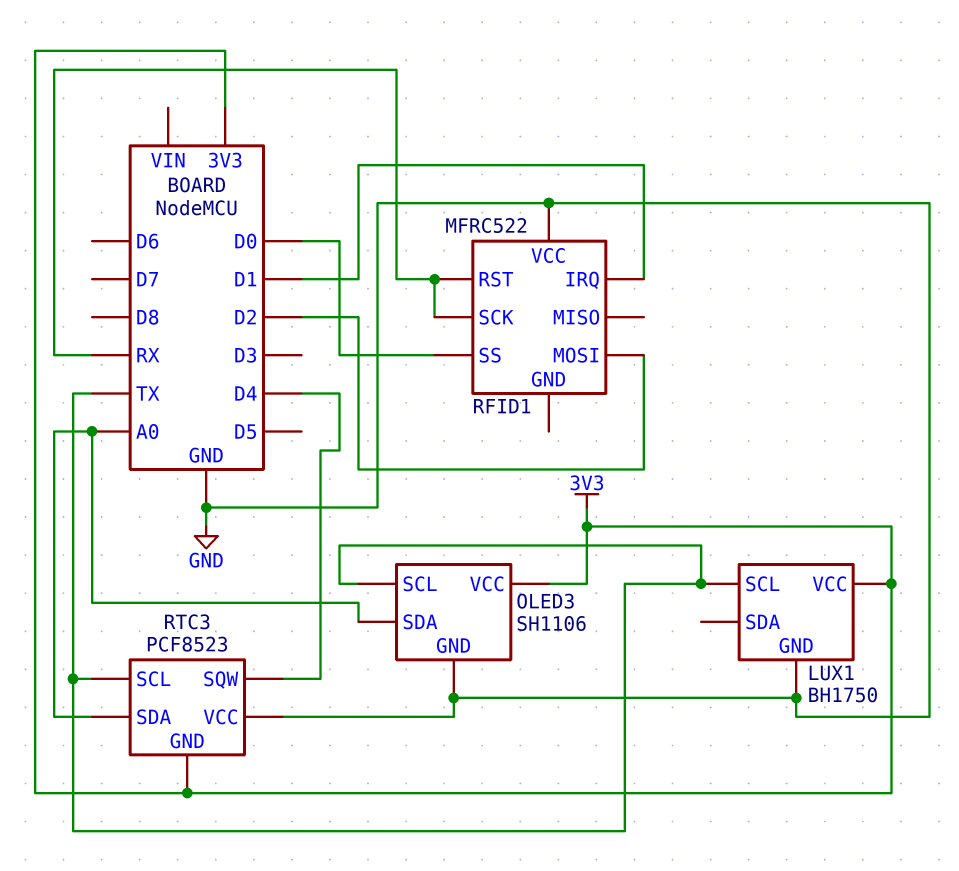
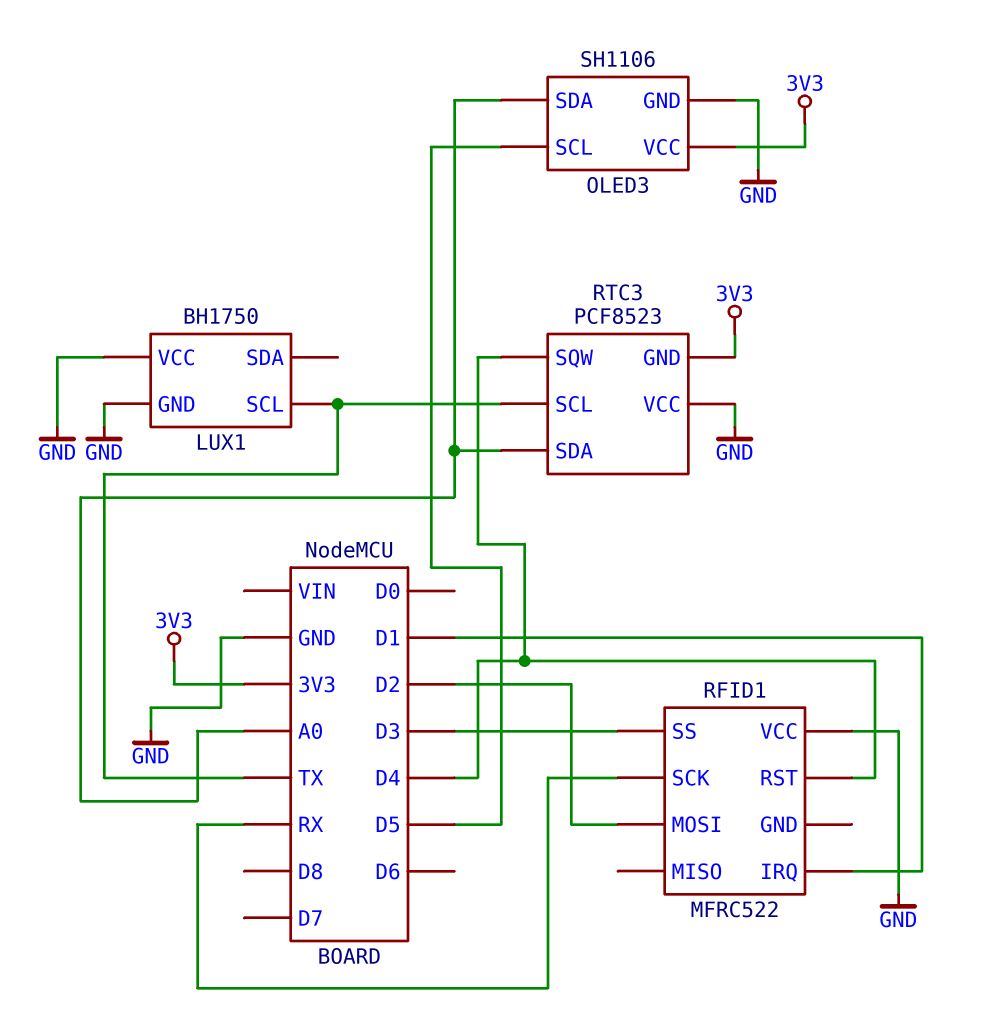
LUX1 pin VCC: 3V3 -> GND
OLED3 pin SCL: TX -> D5
RFID1 pin RST: RX -> D4
RFID1 pin SS: D0 -> D3

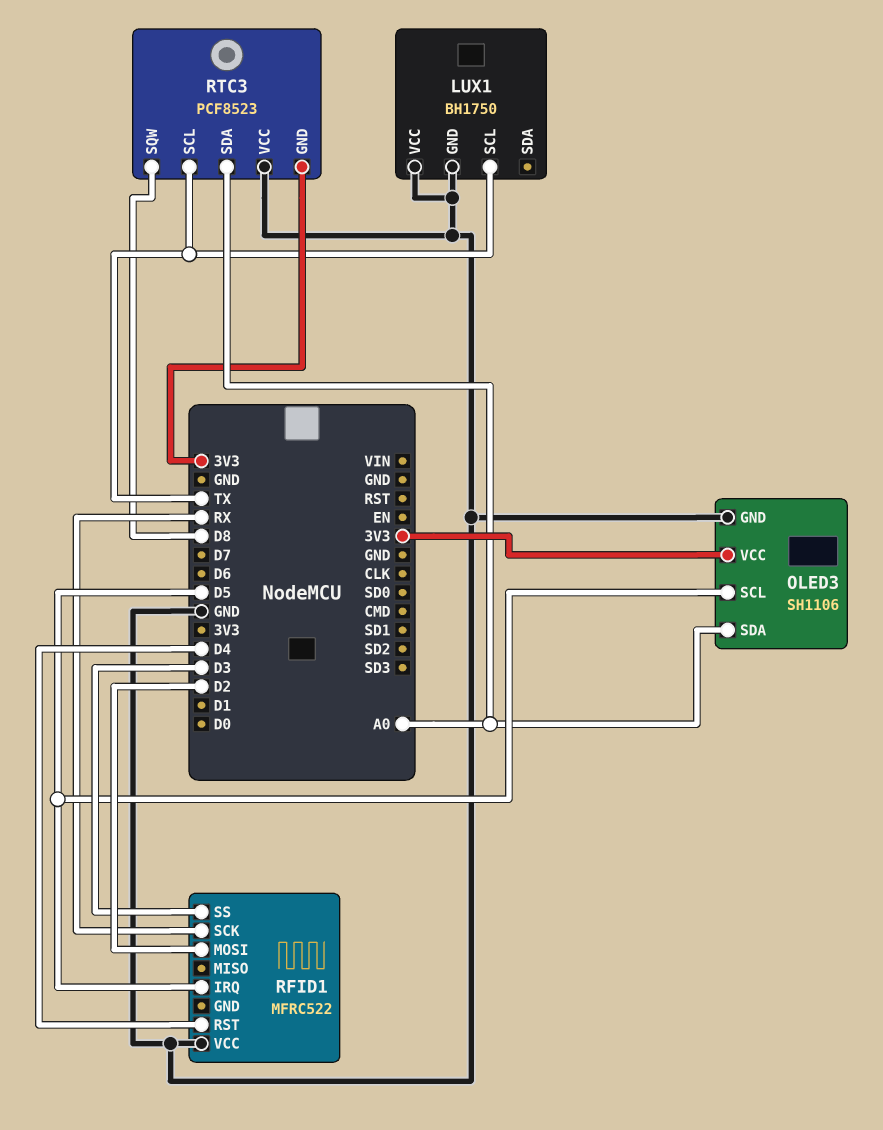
RFID1 pin IRQ: D1 -> D5
RTC3 pin SQW: D4 -> D8

